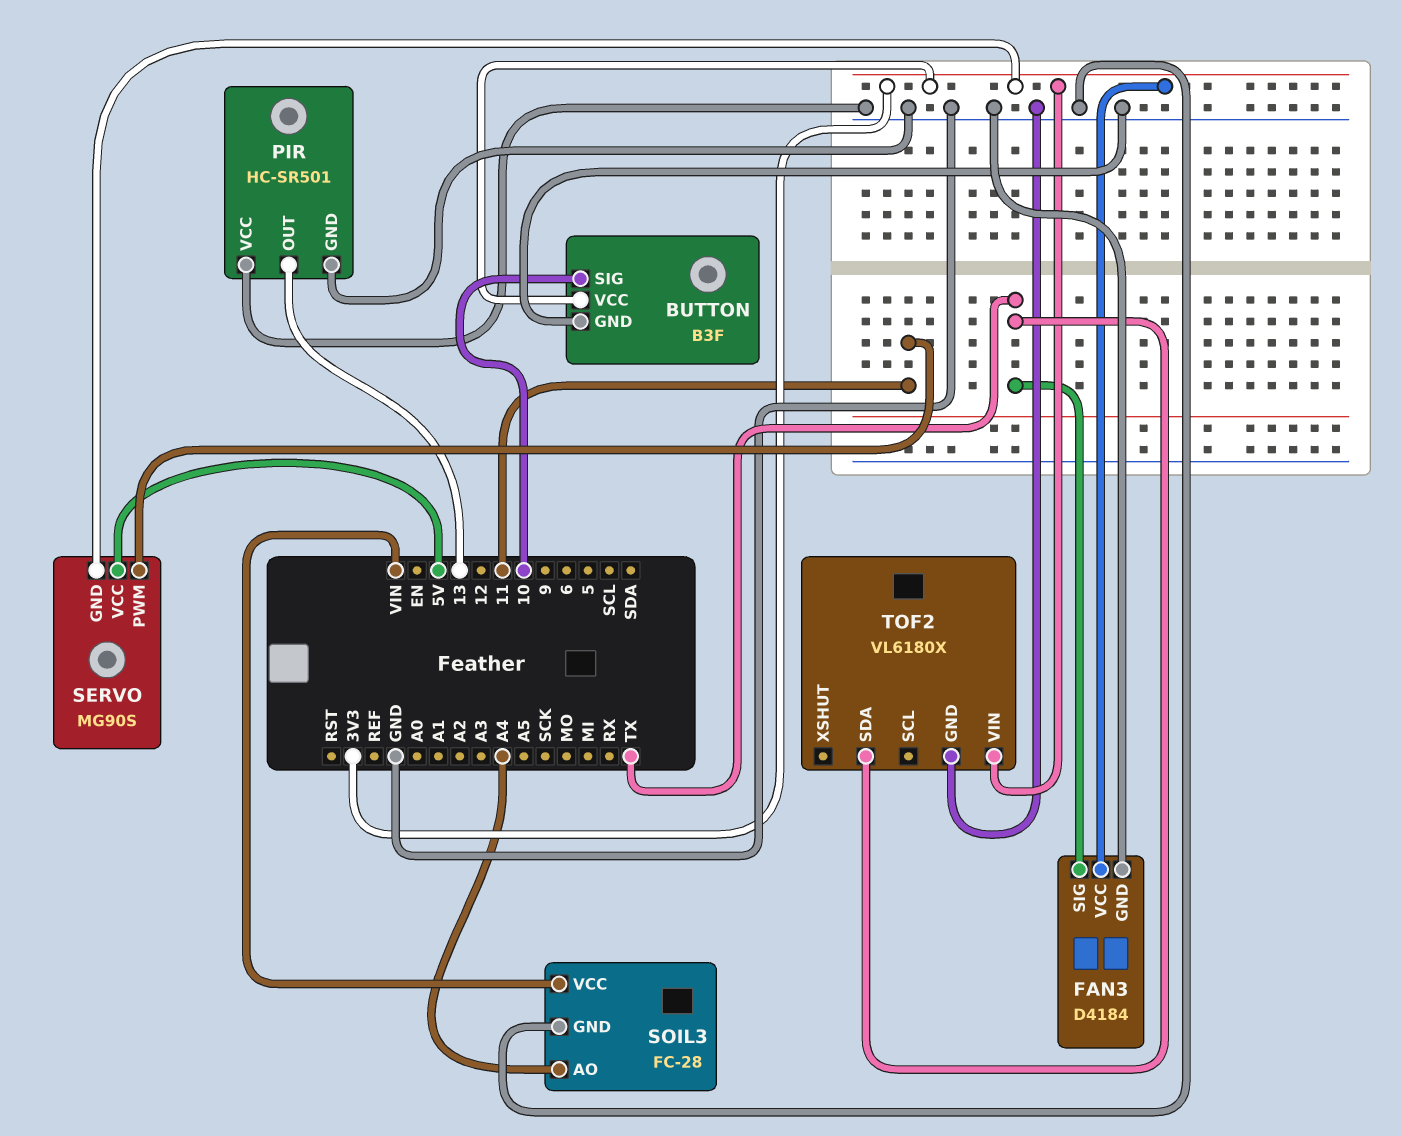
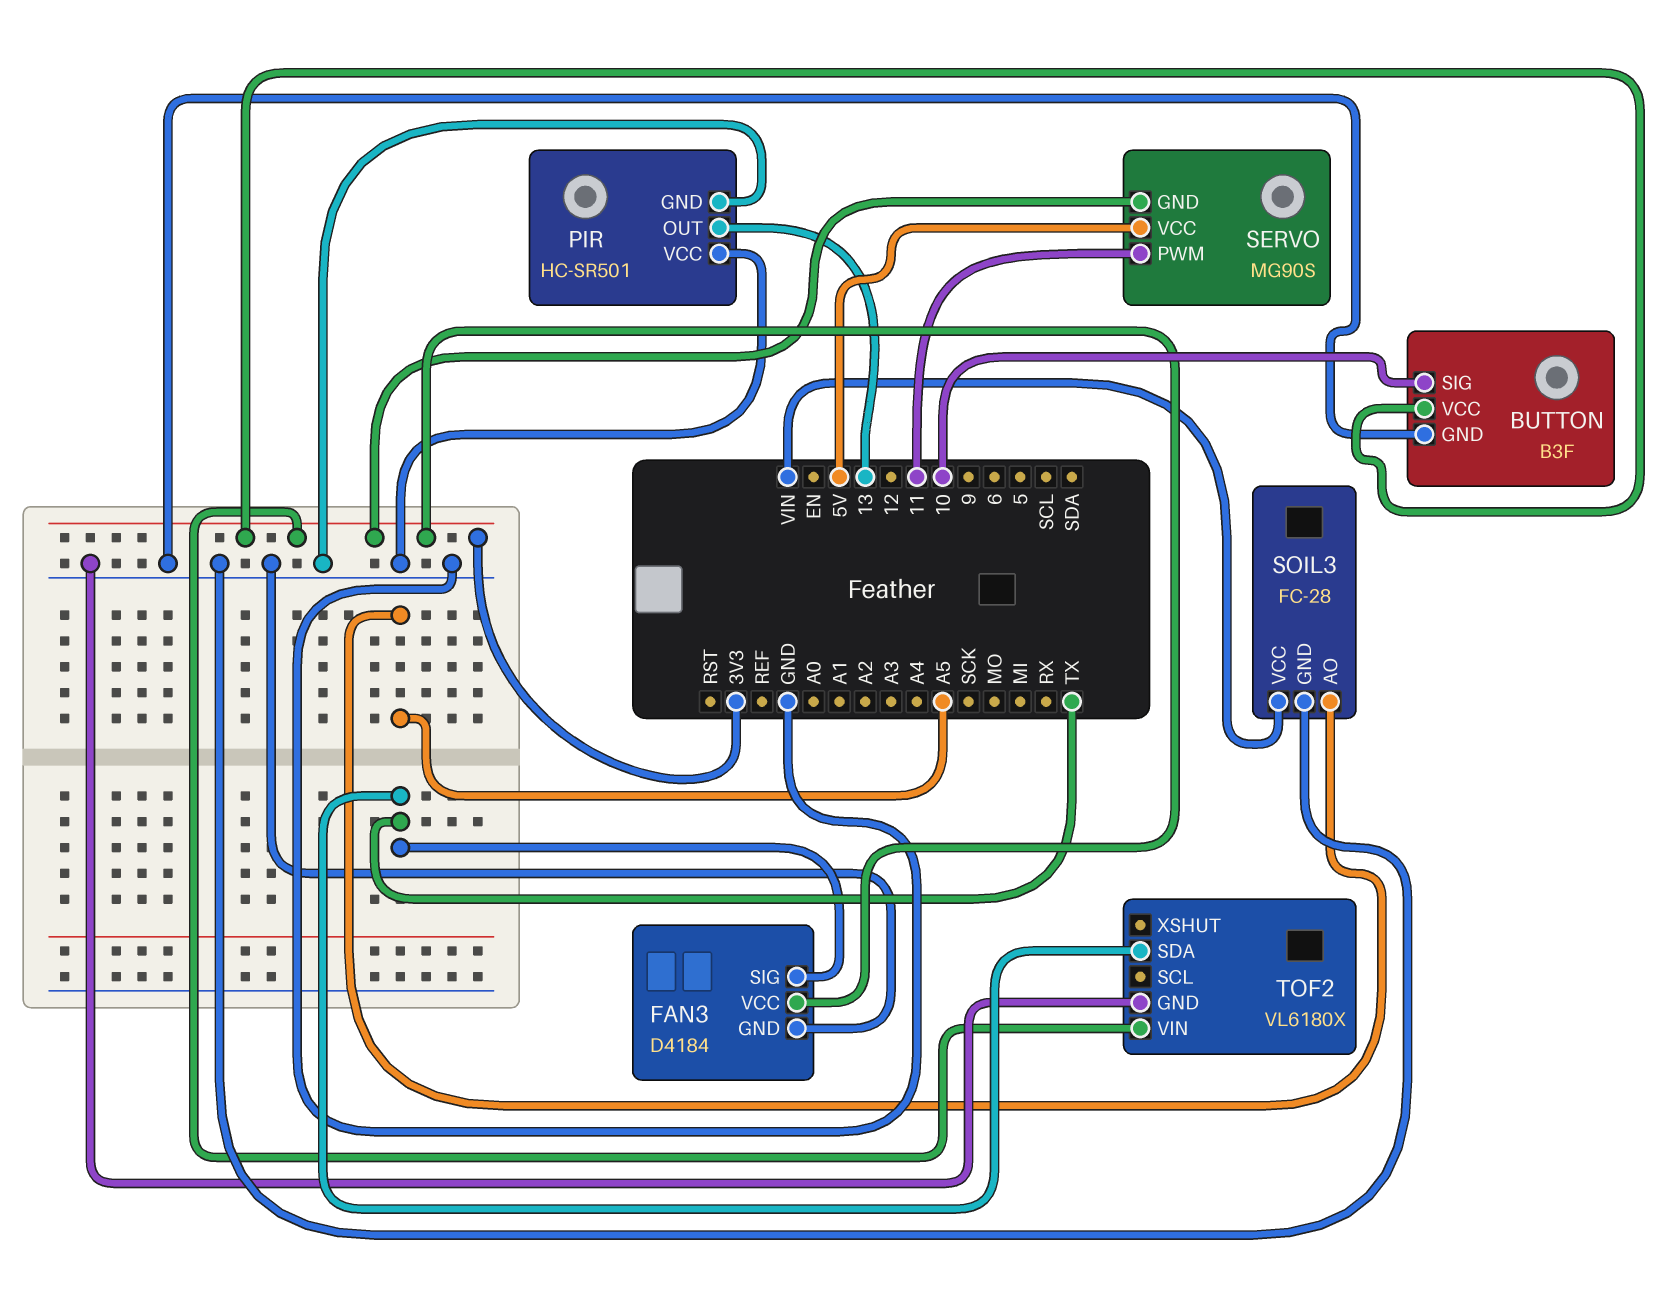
SOIL3 pin AO: A4 -> A5

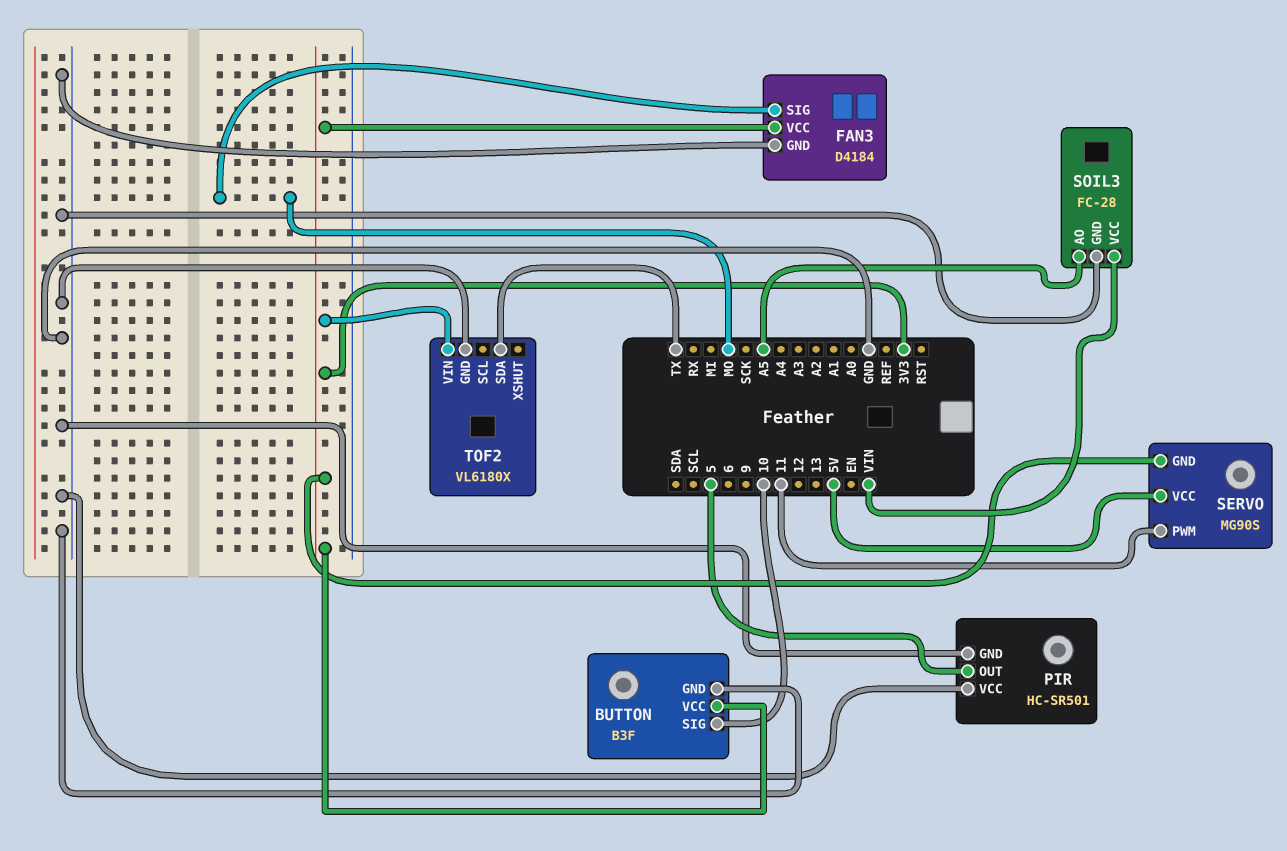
FAN3 pin SIG: TX -> MO
PIR pin OUT: 13 -> 5

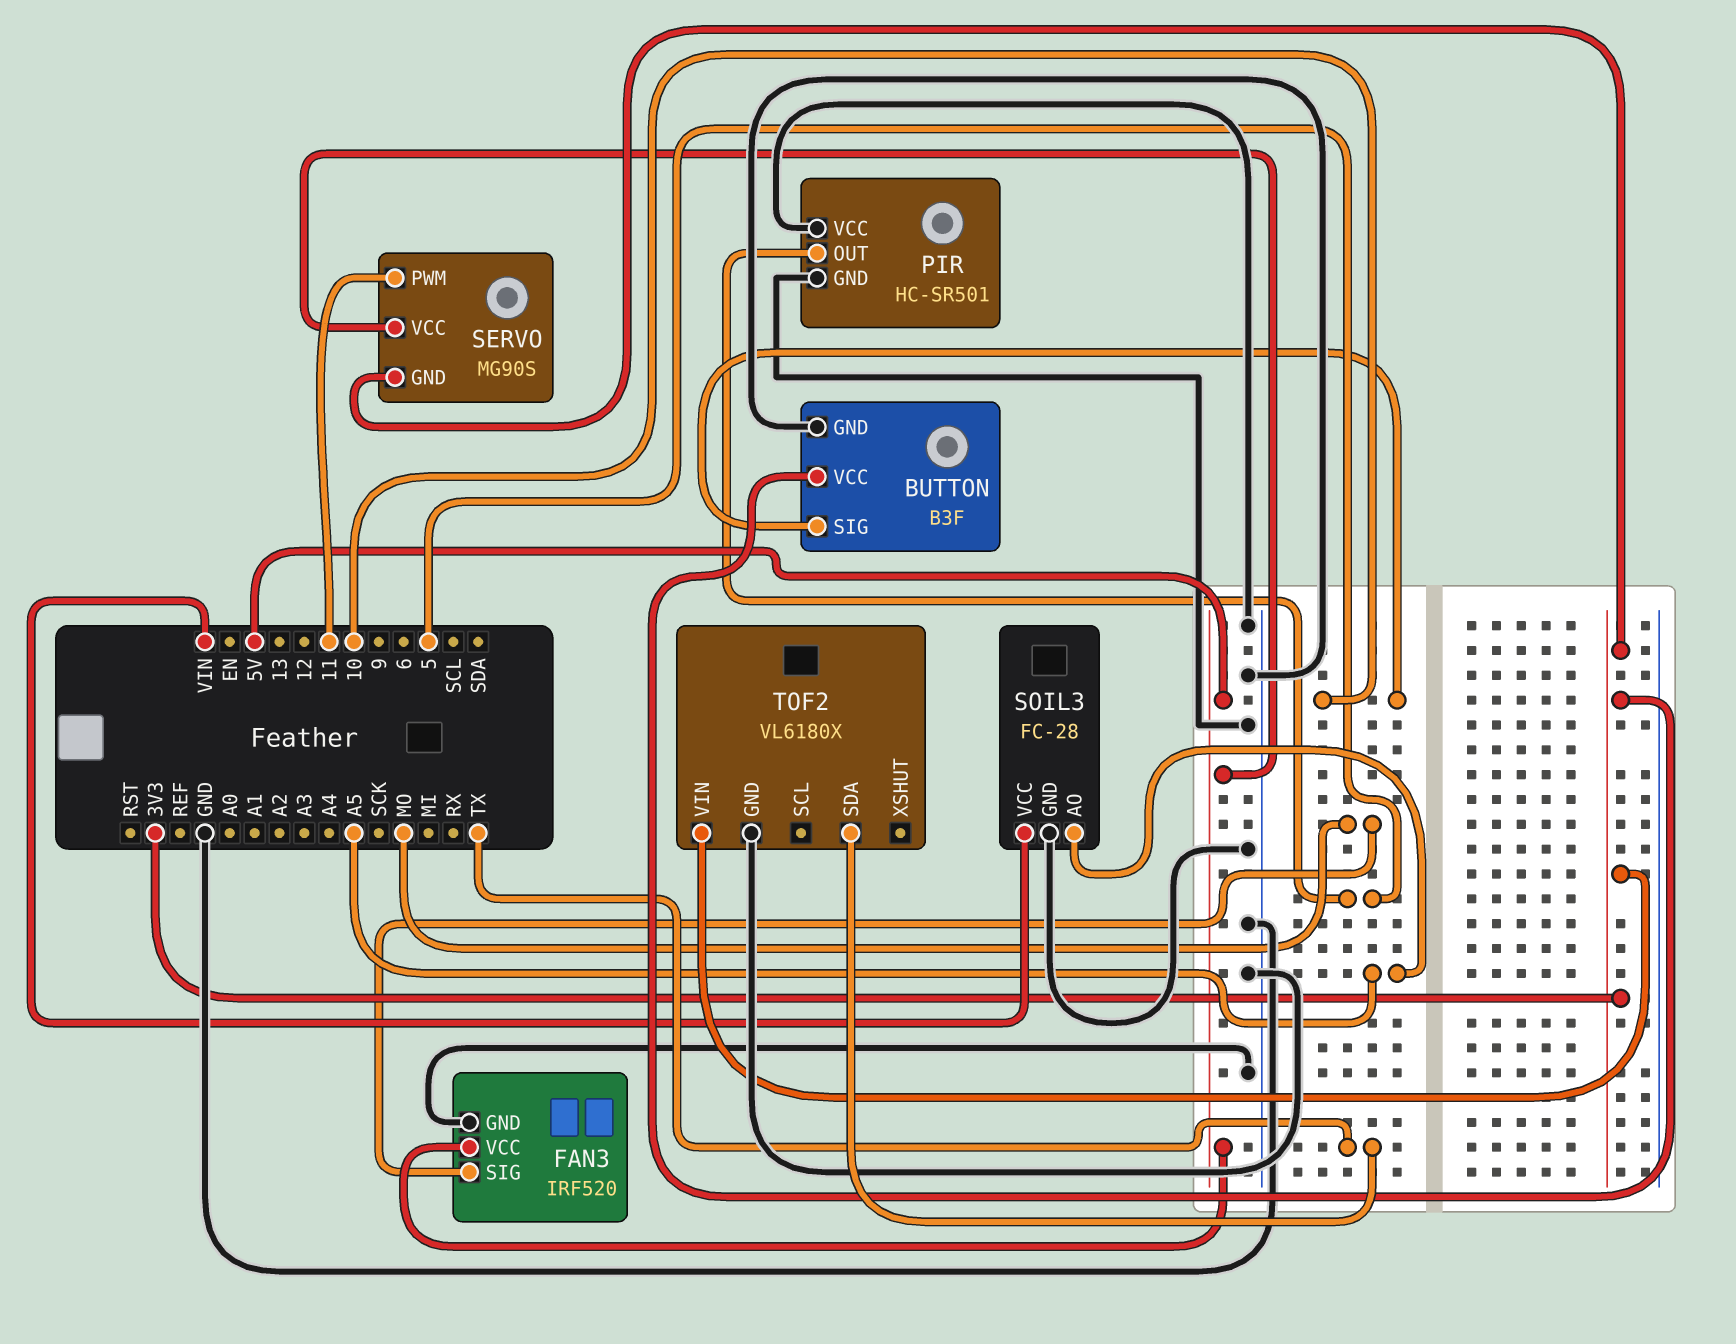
FAN3: D4184 -> IRF520
FAN3 pin VCC: 3V3 -> 5V

